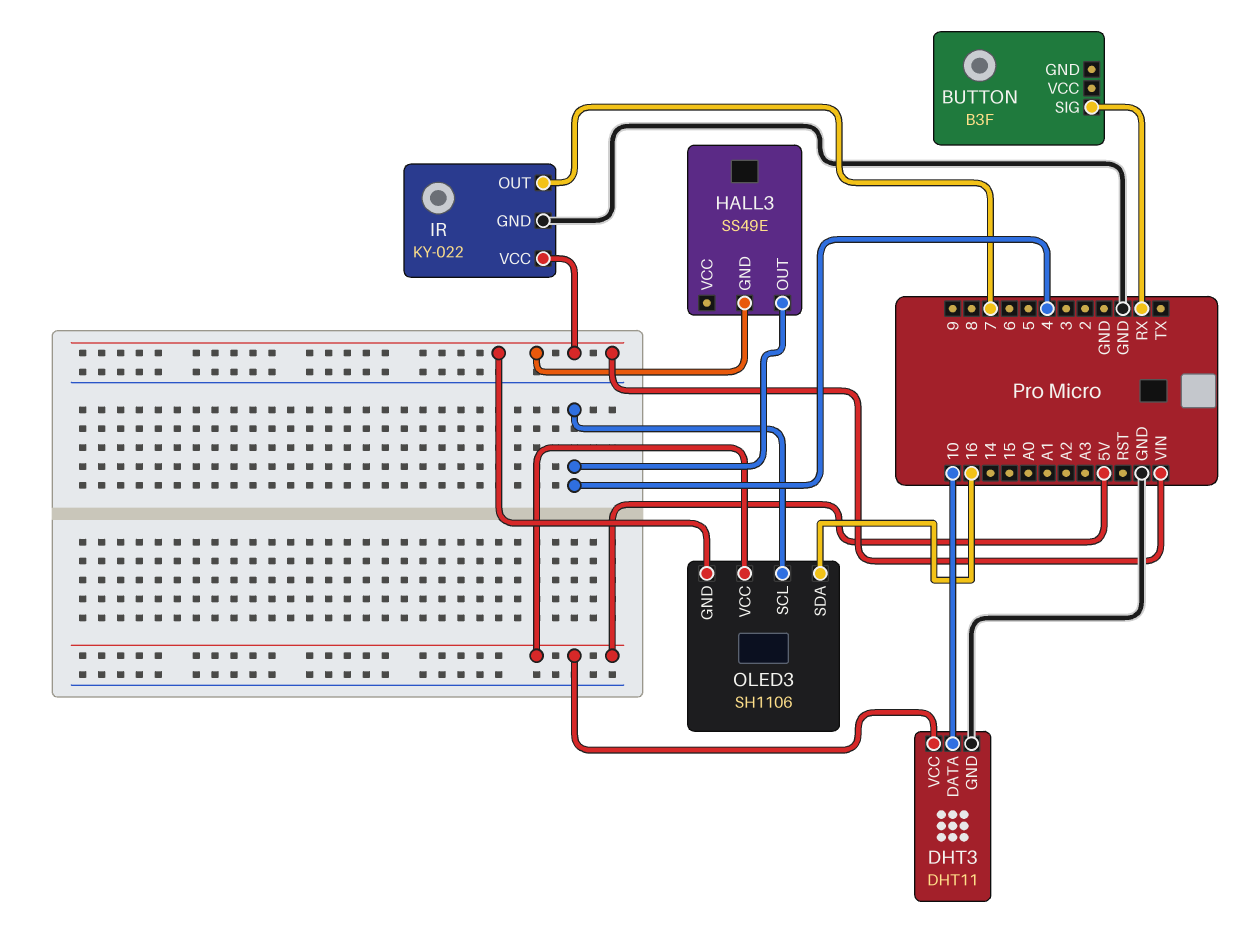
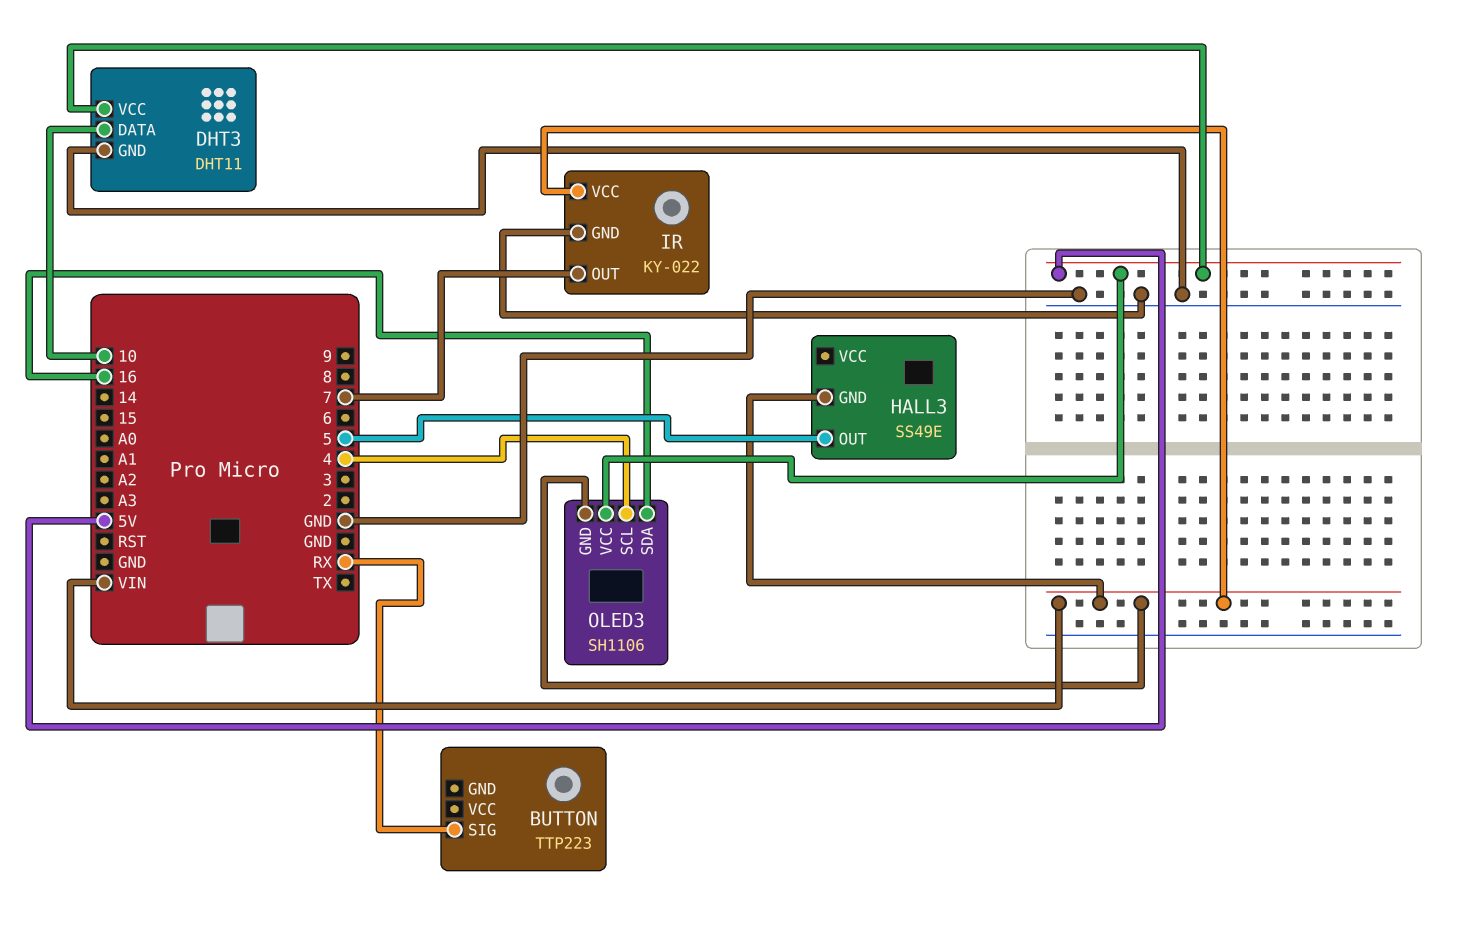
BUTTON: B3F -> TTP223
HALL3 pin OUT: 4 -> 5

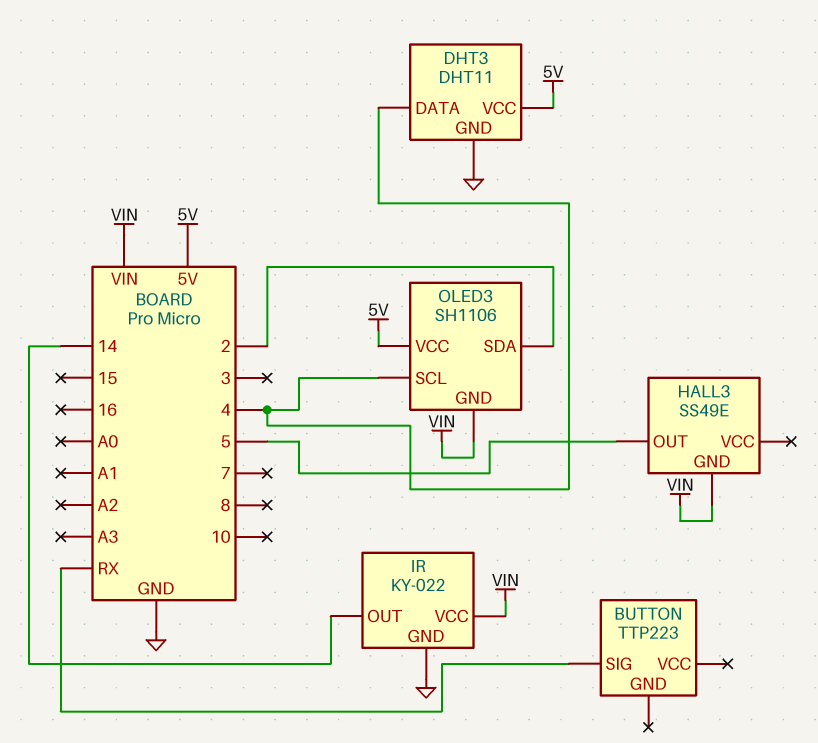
DHT3 pin DATA: 10 -> 4
IR pin OUT: 7 -> 14
OLED3 pin SDA: 16 -> 2

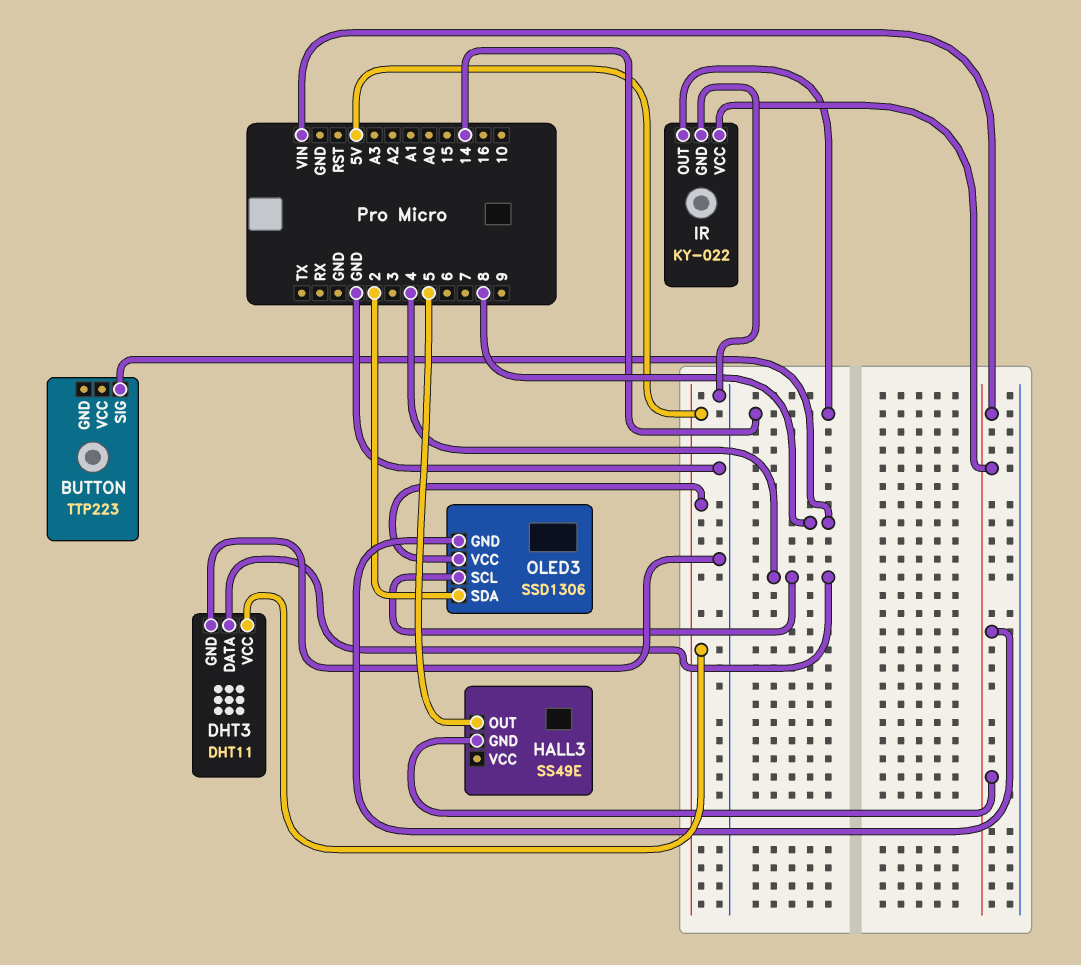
BUTTON pin SIG: RX -> 8
OLED3: SH1106 -> SSD1306

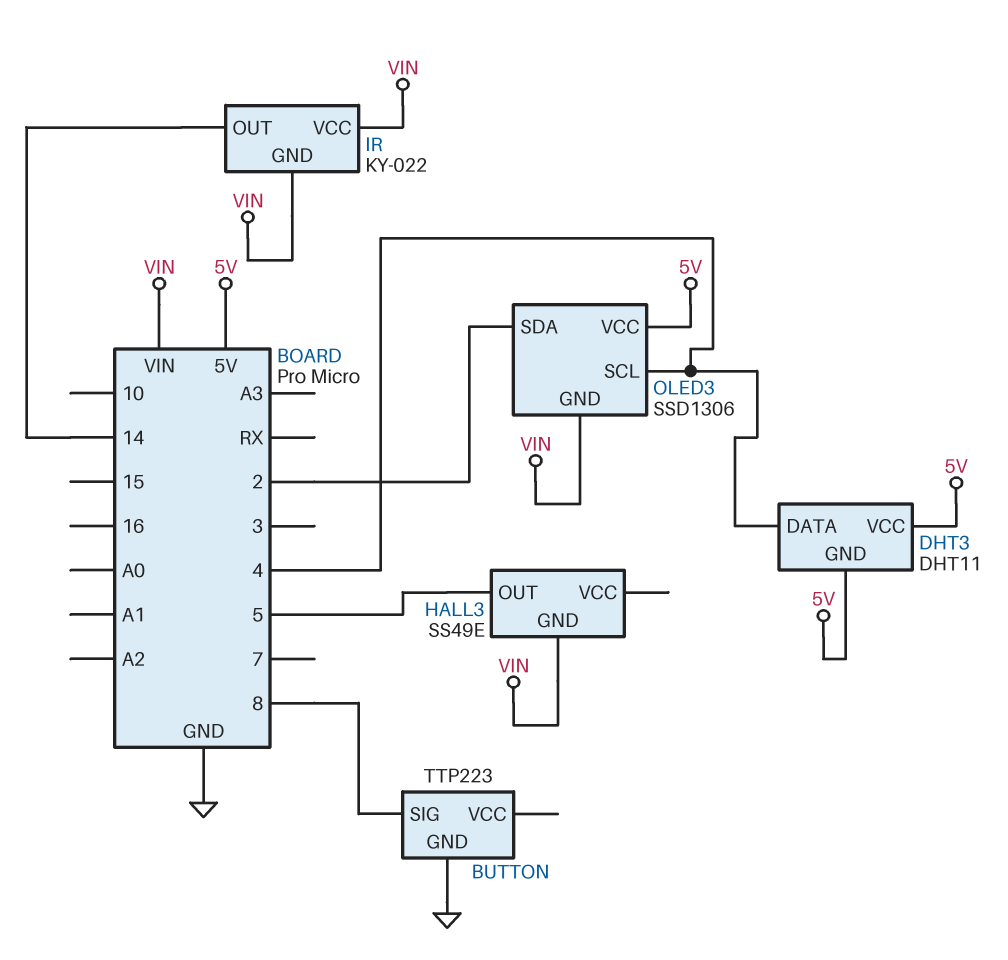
BUTTON pin GND: none -> GND
DHT3 pin GND: GND -> 5V
IR pin GND: GND -> VIN

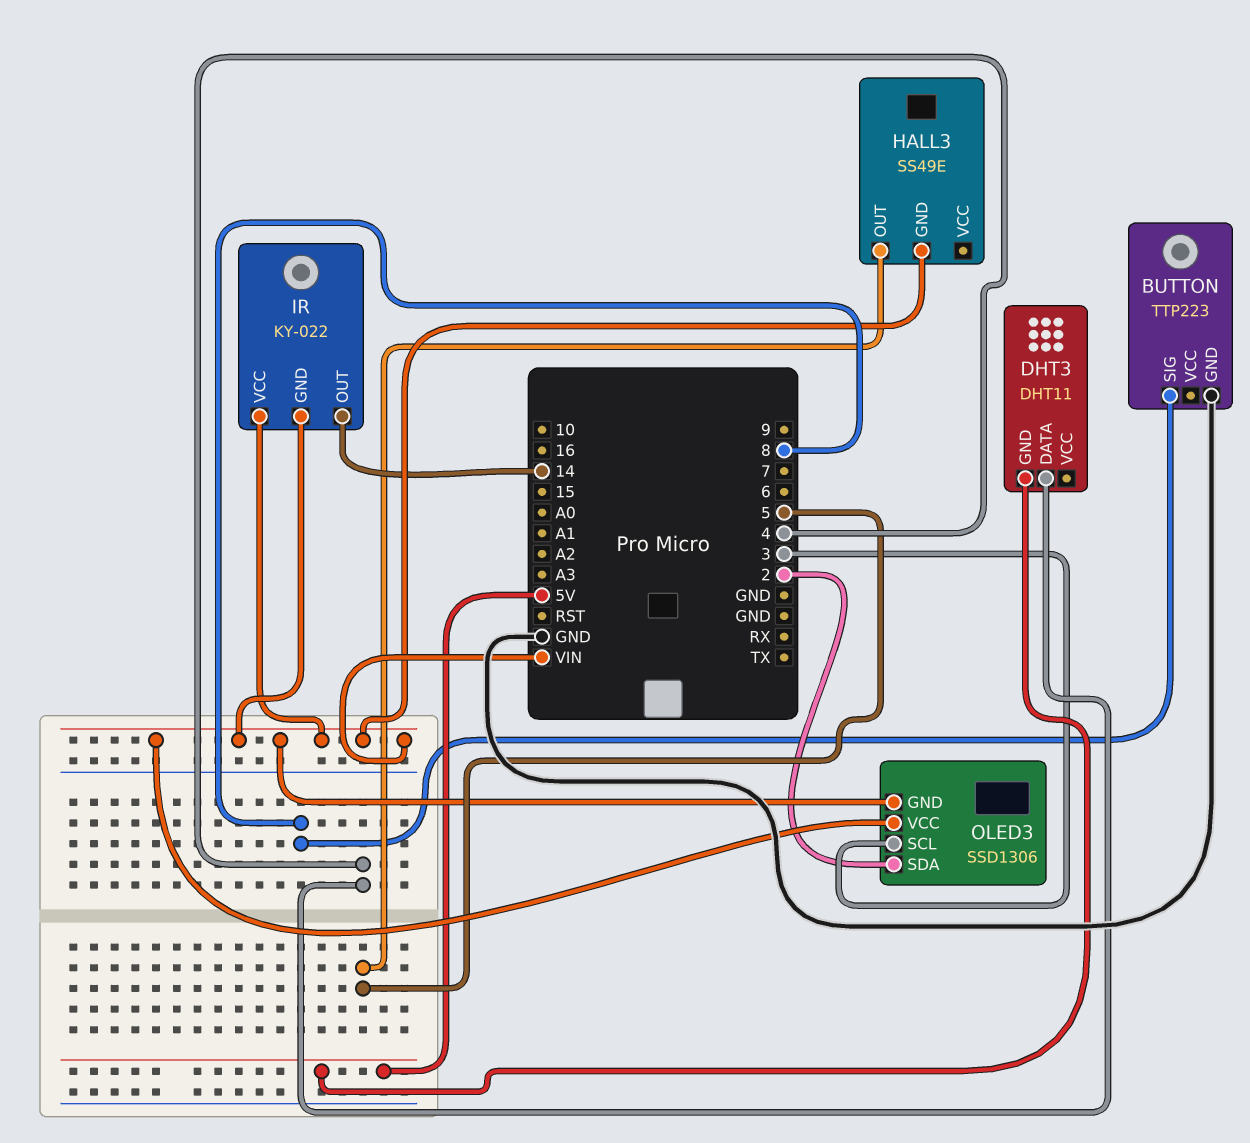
DHT3 pin VCC: 5V -> none
OLED3 pin SCL: 4 -> 3
OLED3 pin VCC: 5V -> VIN

